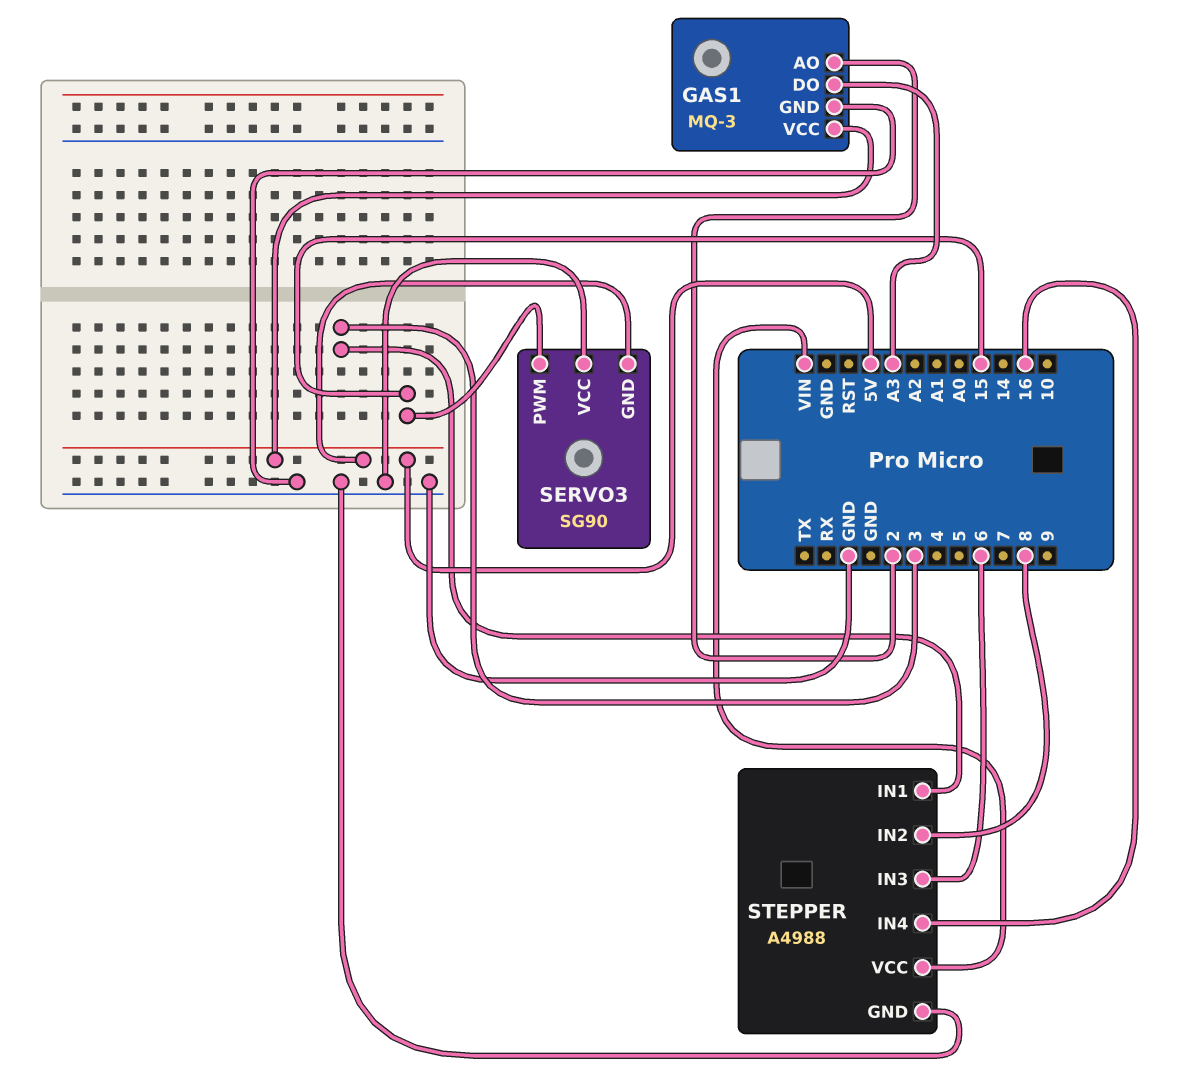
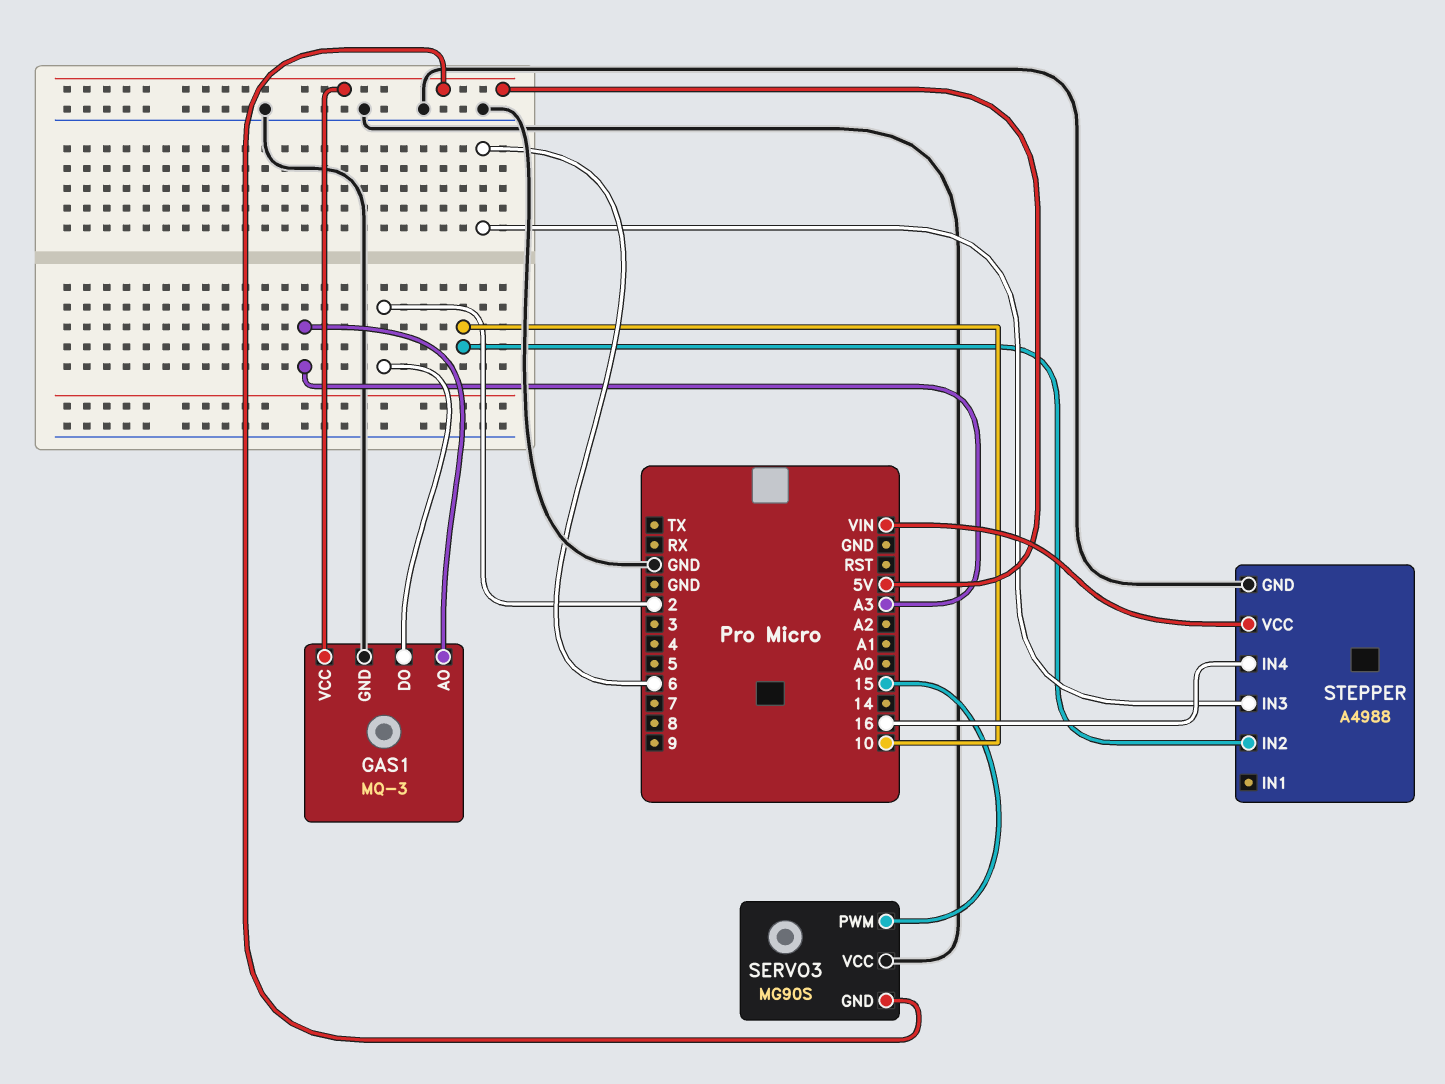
GAS1 pin AO: 2 -> A3
GAS1 pin DO: A3 -> 2
SERVO3: SG90 -> MG90S
STEPPER pin IN1: 3 -> none
STEPPER pin IN2: 8 -> 10

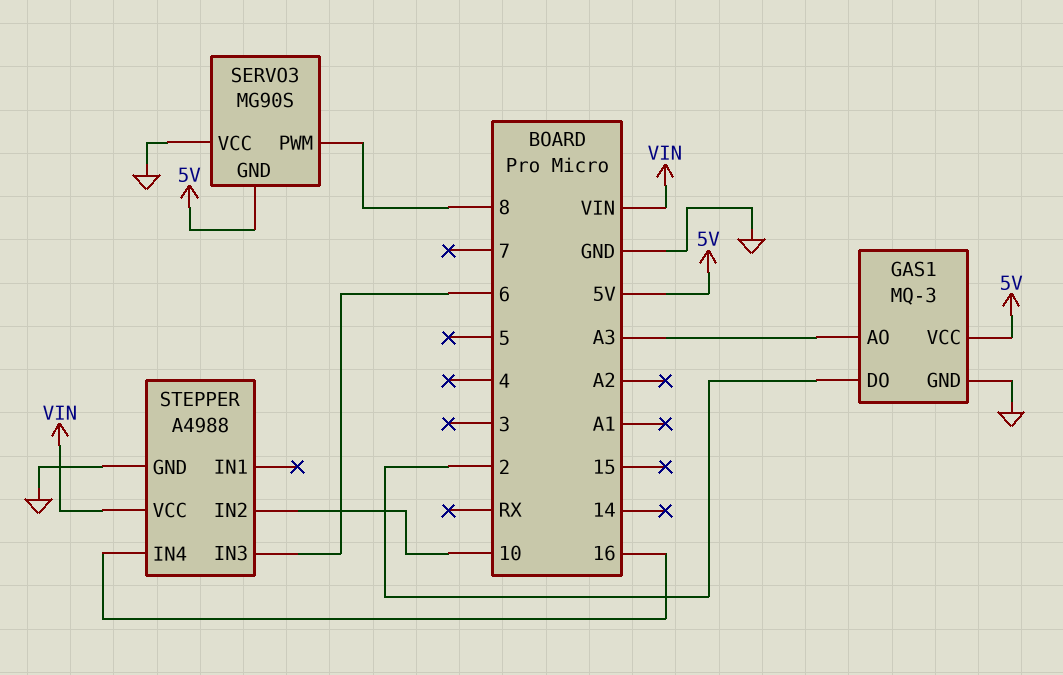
SERVO3 pin PWM: 15 -> 8

